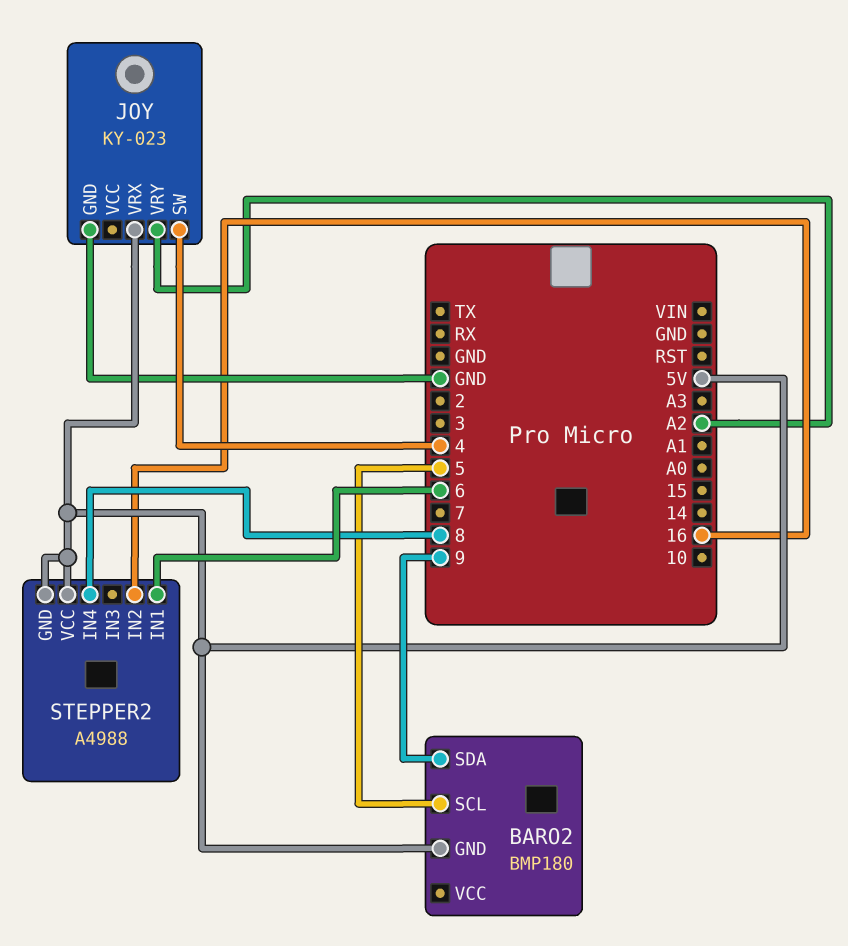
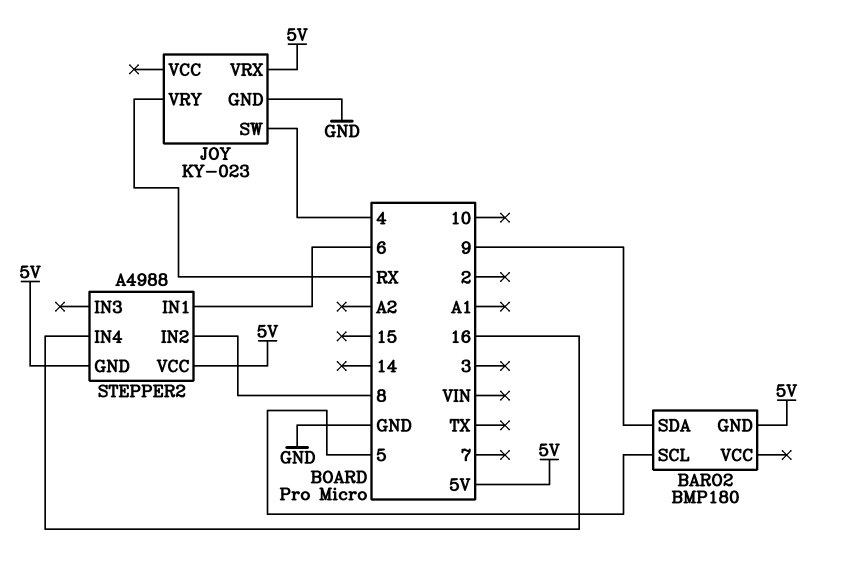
JOY pin VRY: A2 -> RX
STEPPER2 pin IN2: 16 -> 8
STEPPER2 pin IN4: 8 -> 16

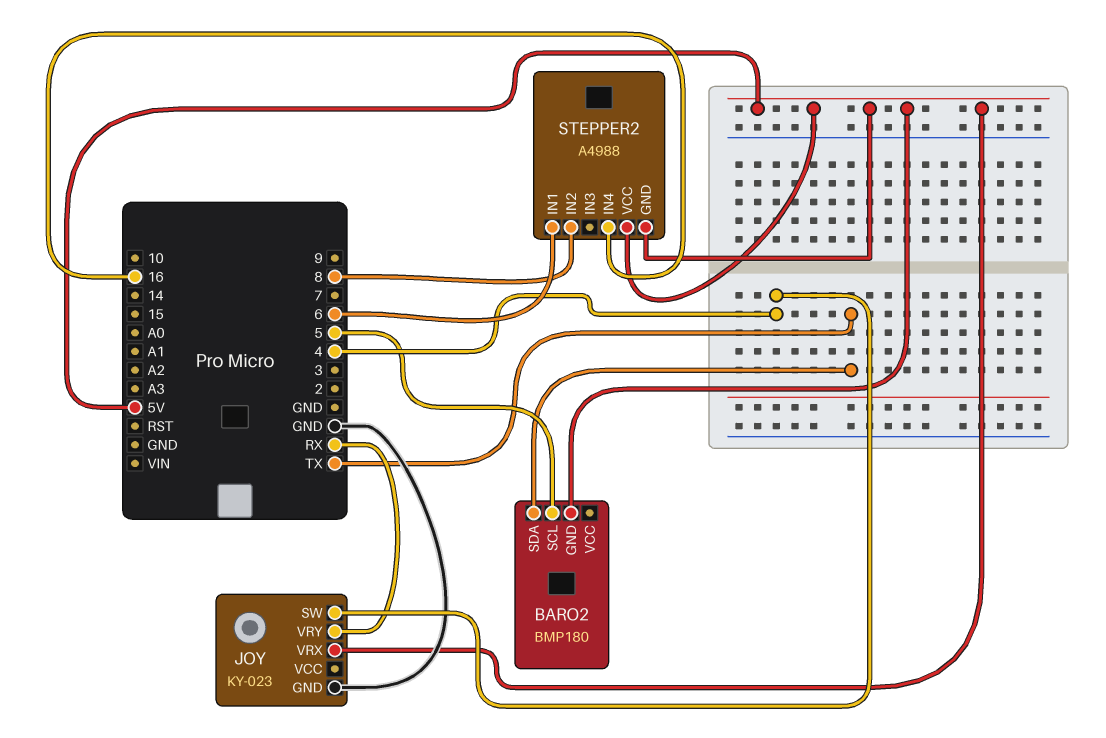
BARO2 pin SDA: 9 -> TX

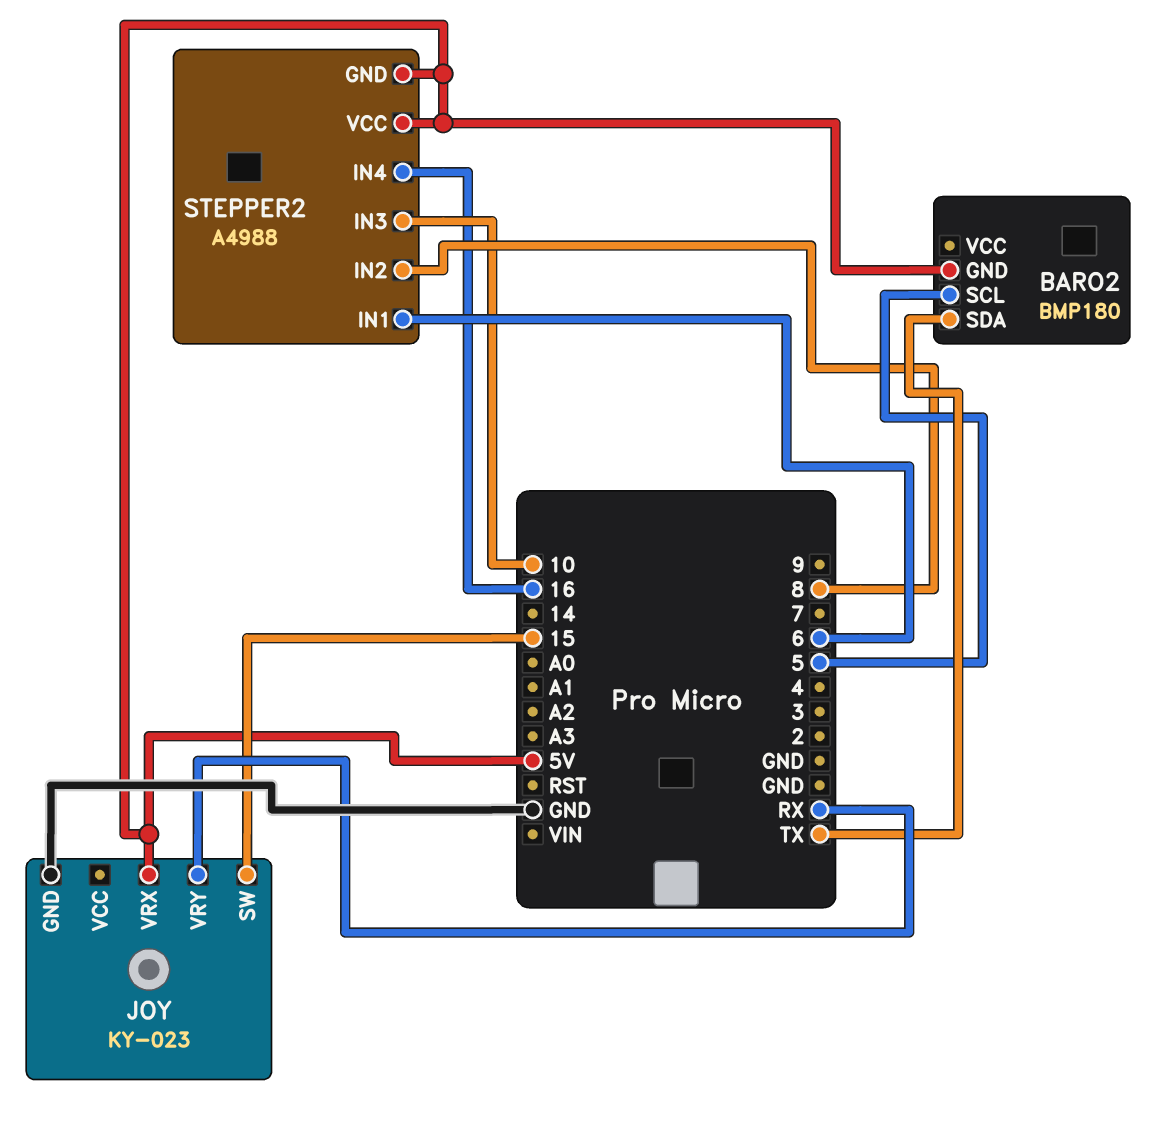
JOY pin SW: 4 -> 15
STEPPER2 pin IN3: none -> 10

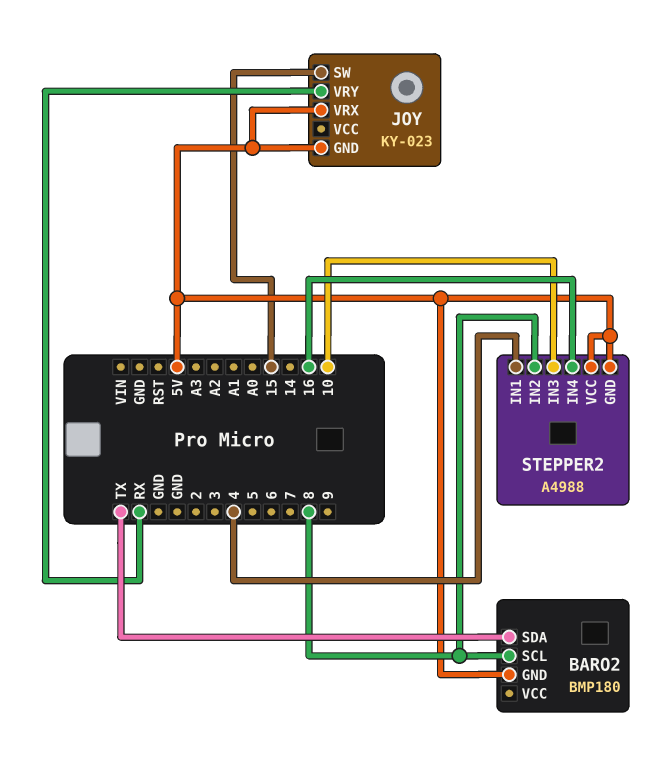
BARO2 pin SCL: 5 -> 8
JOY pin GND: GND -> 5V
STEPPER2 pin IN1: 6 -> 4

